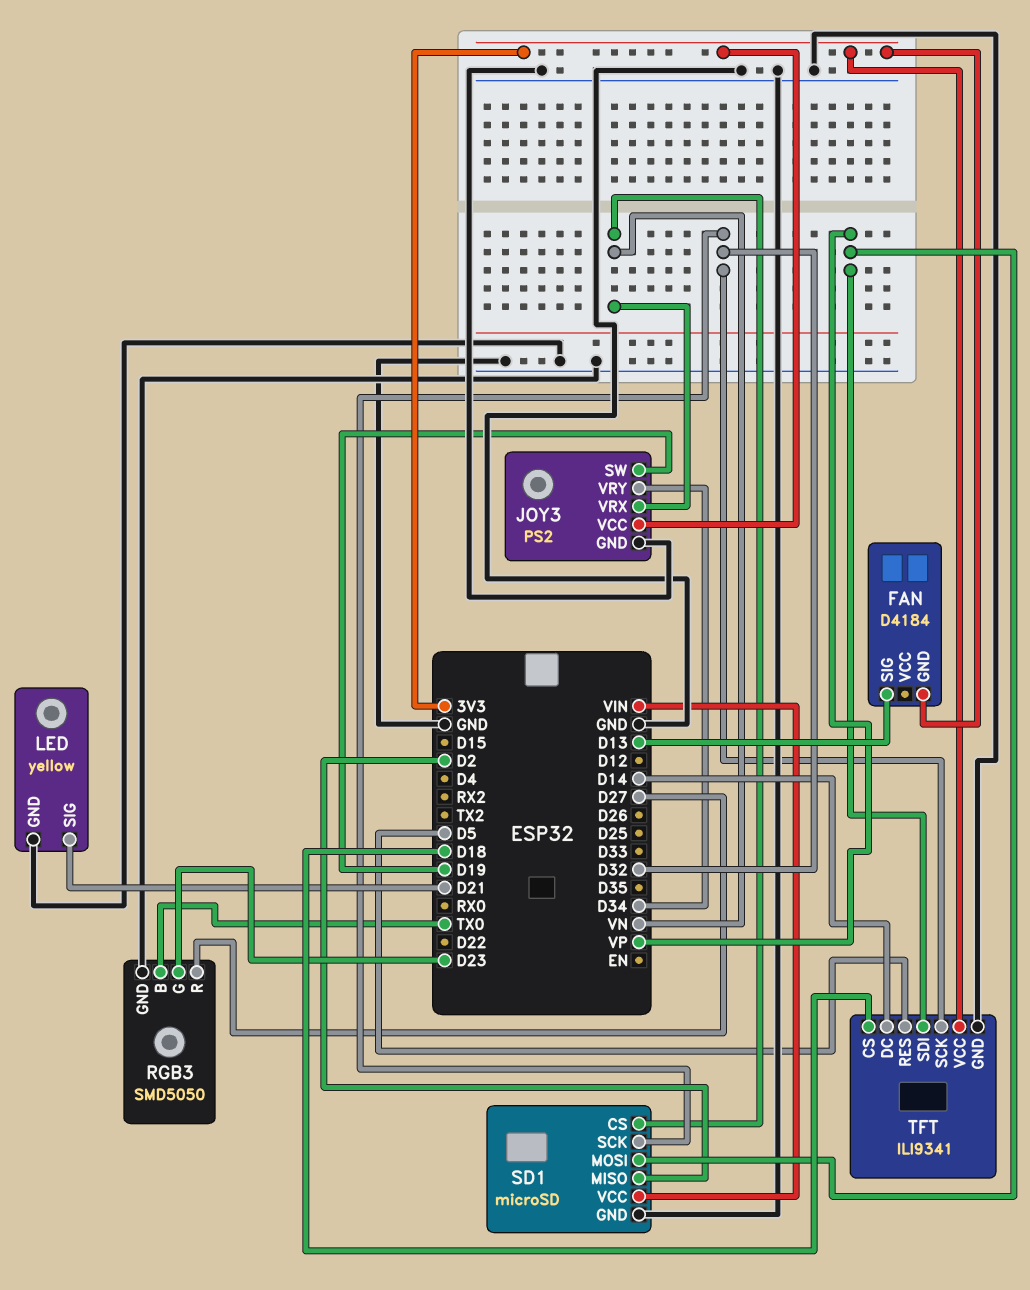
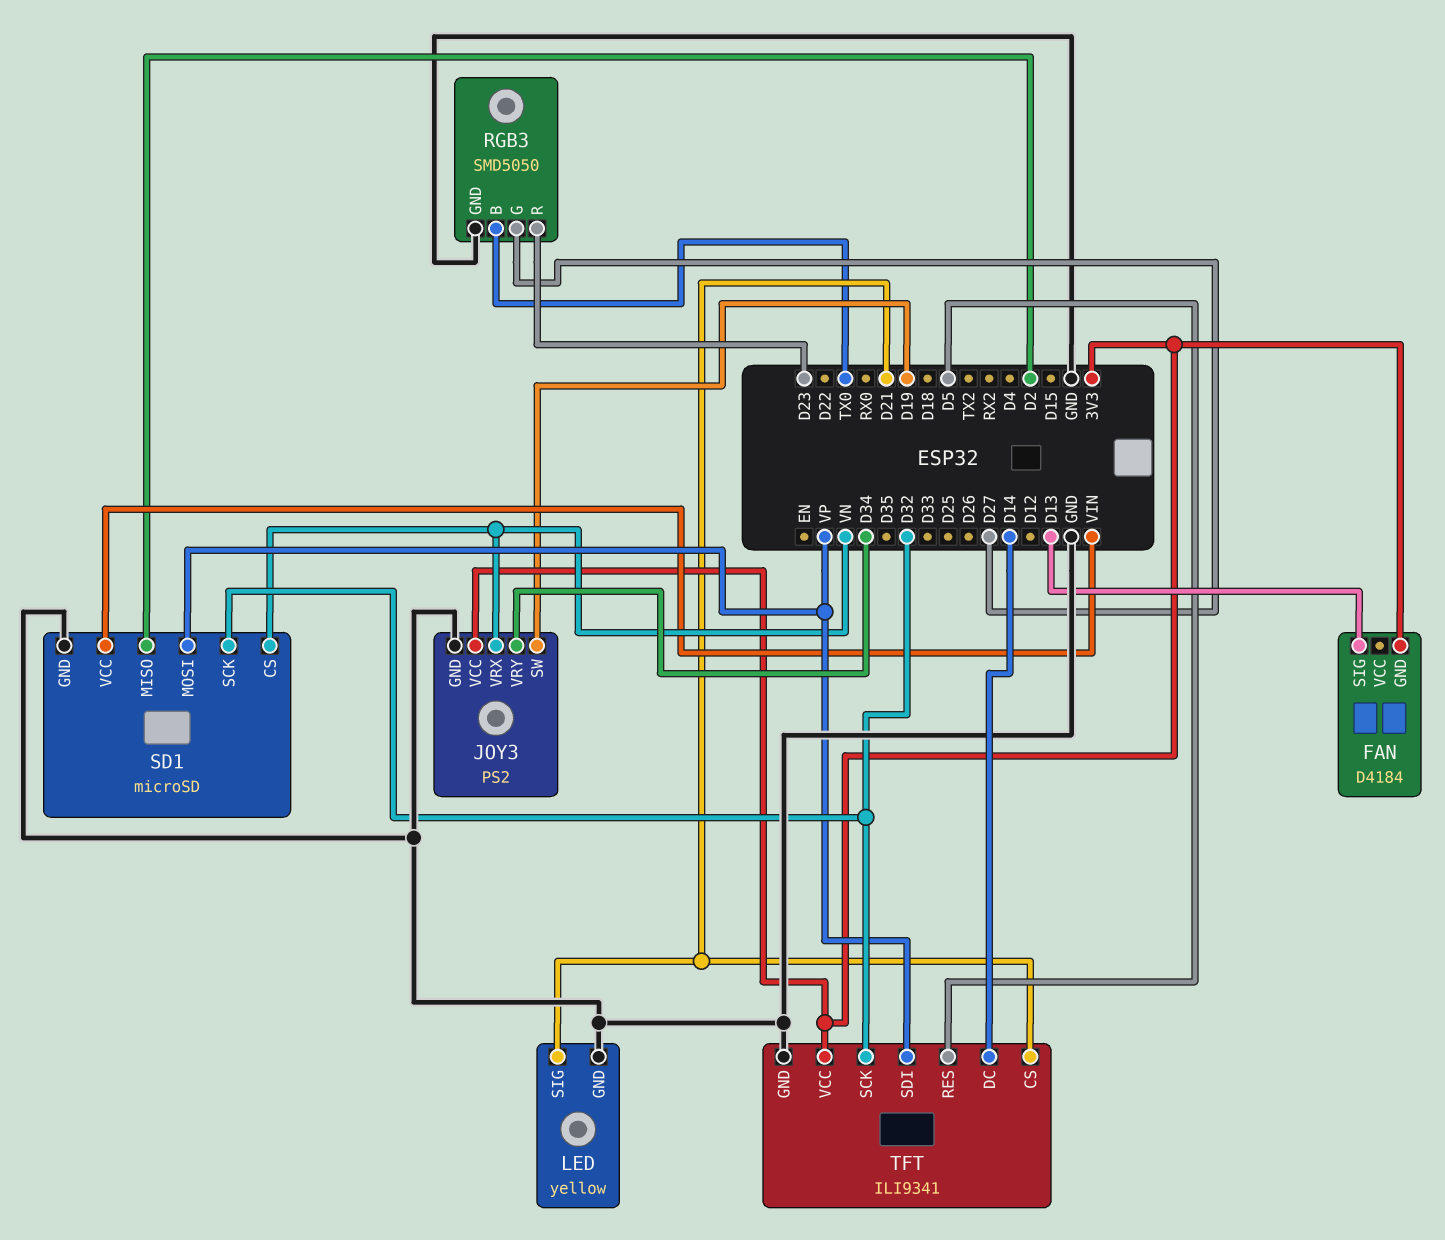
RGB3 pin G: D23 -> D27
RGB3 pin R: D27 -> D23
TFT pin CS: D18 -> D21

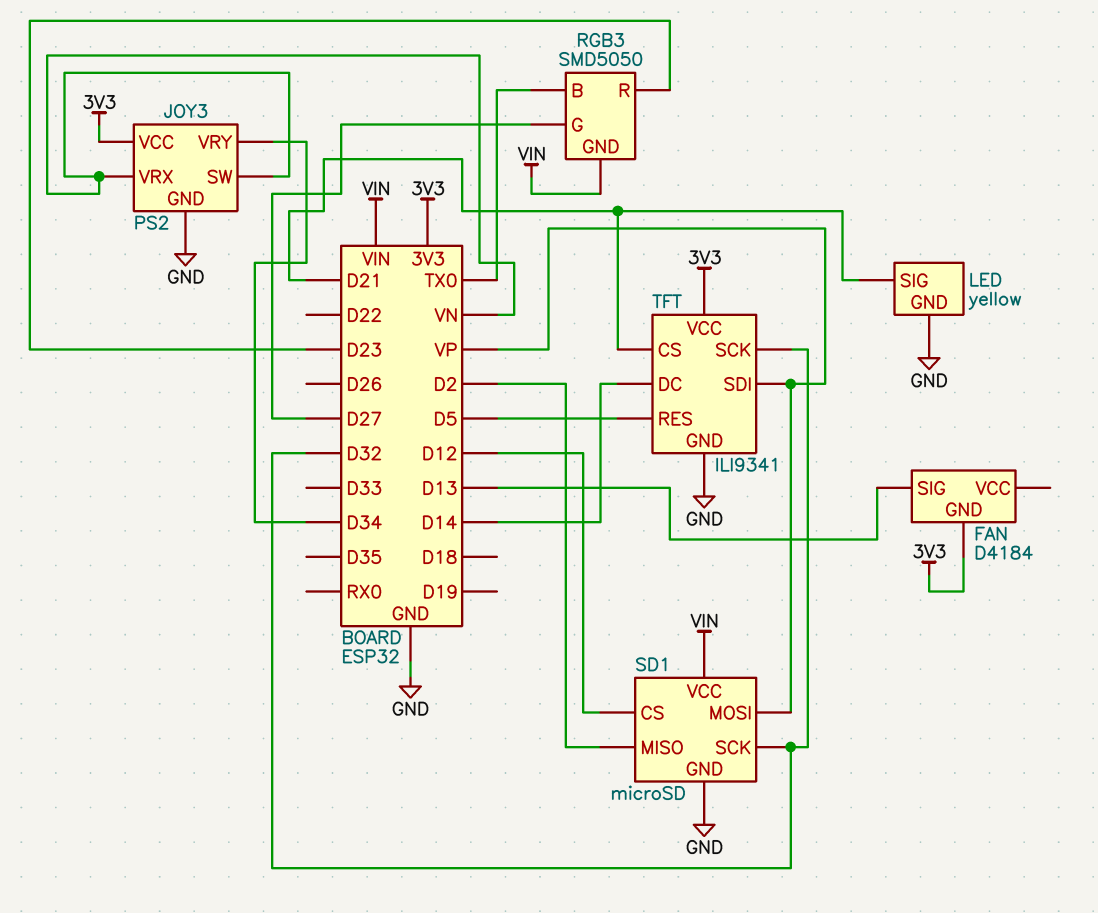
JOY3 pin SW: D19 -> VN
RGB3 pin GND: GND -> VIN
SD1 pin CS: VN -> D12

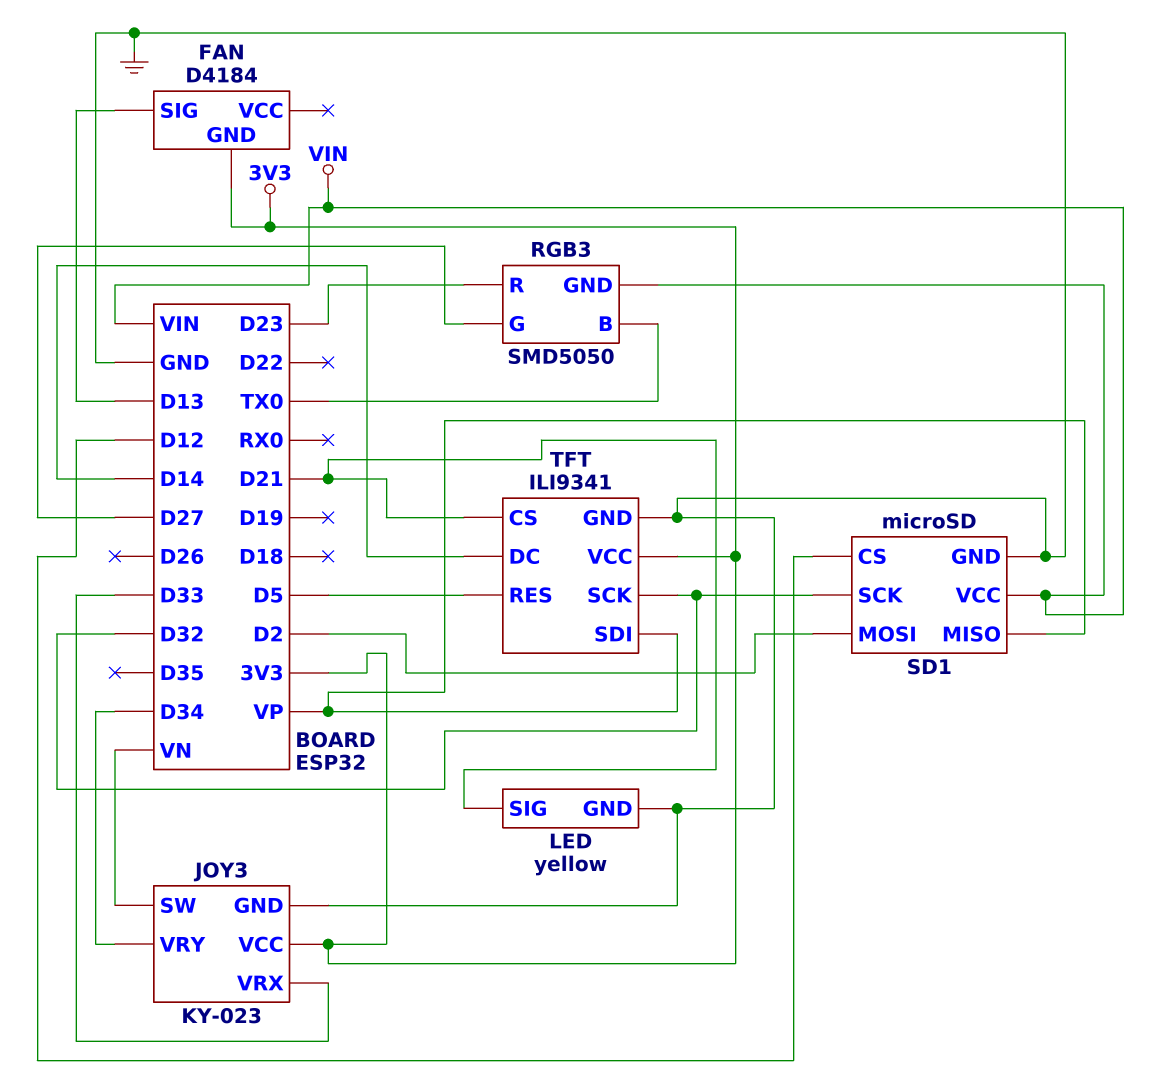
JOY3: PS2 -> KY-023
JOY3 pin VRX: VN -> D33
SD1 pin MISO: D2 -> VP
SD1 pin MOSI: VP -> D2

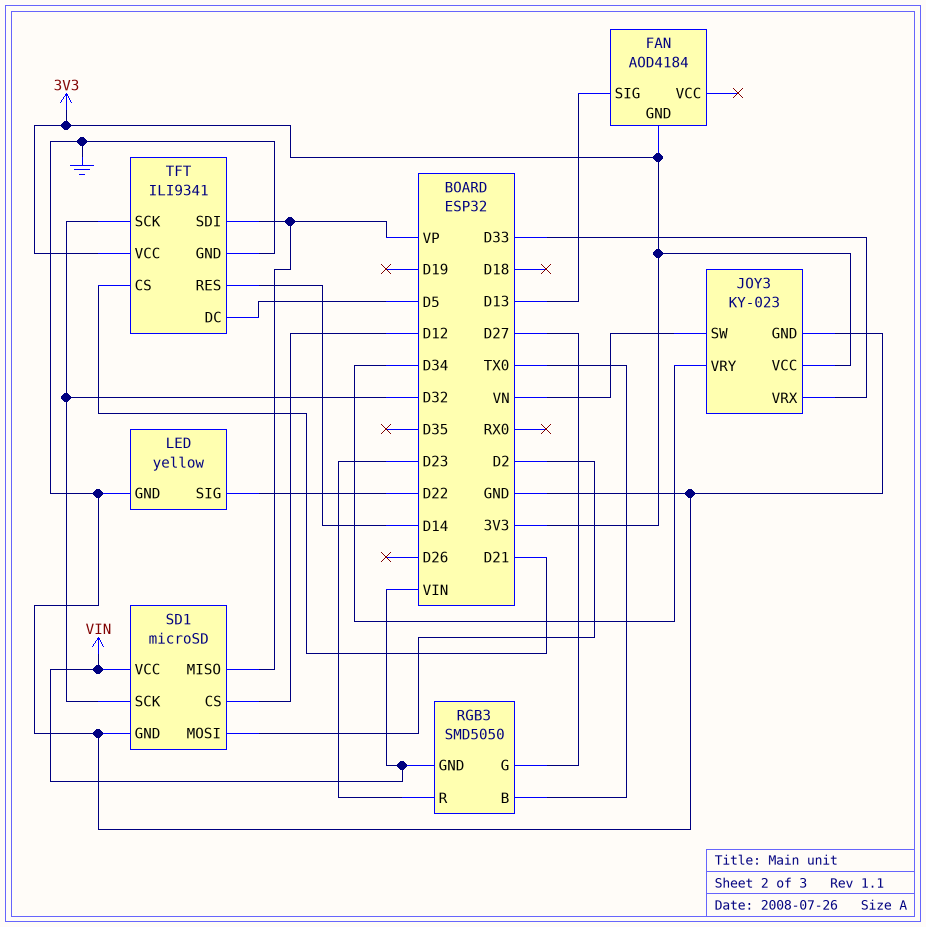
FAN: D4184 -> AOD4184
LED pin SIG: D21 -> D22
TFT pin DC: D14 -> D5
TFT pin RES: D5 -> D14

